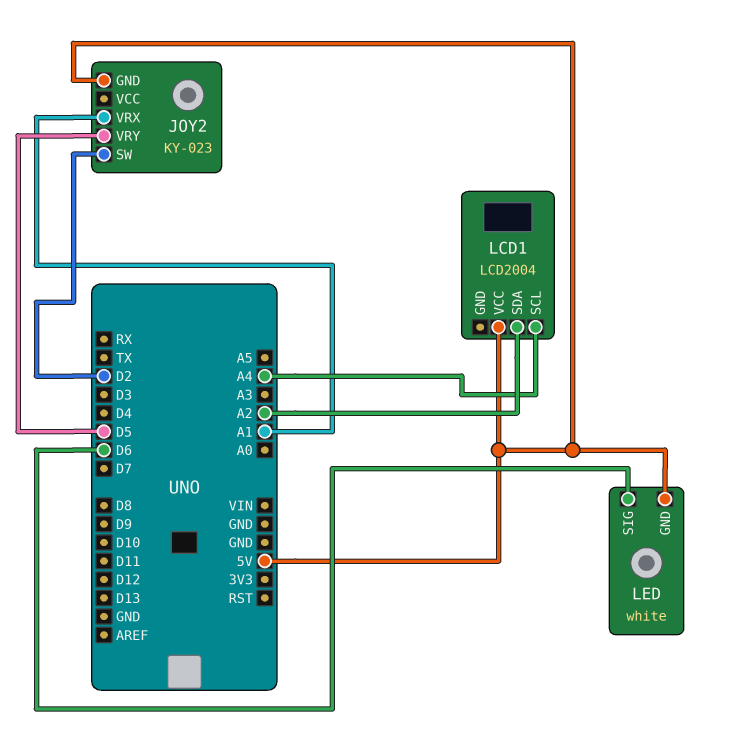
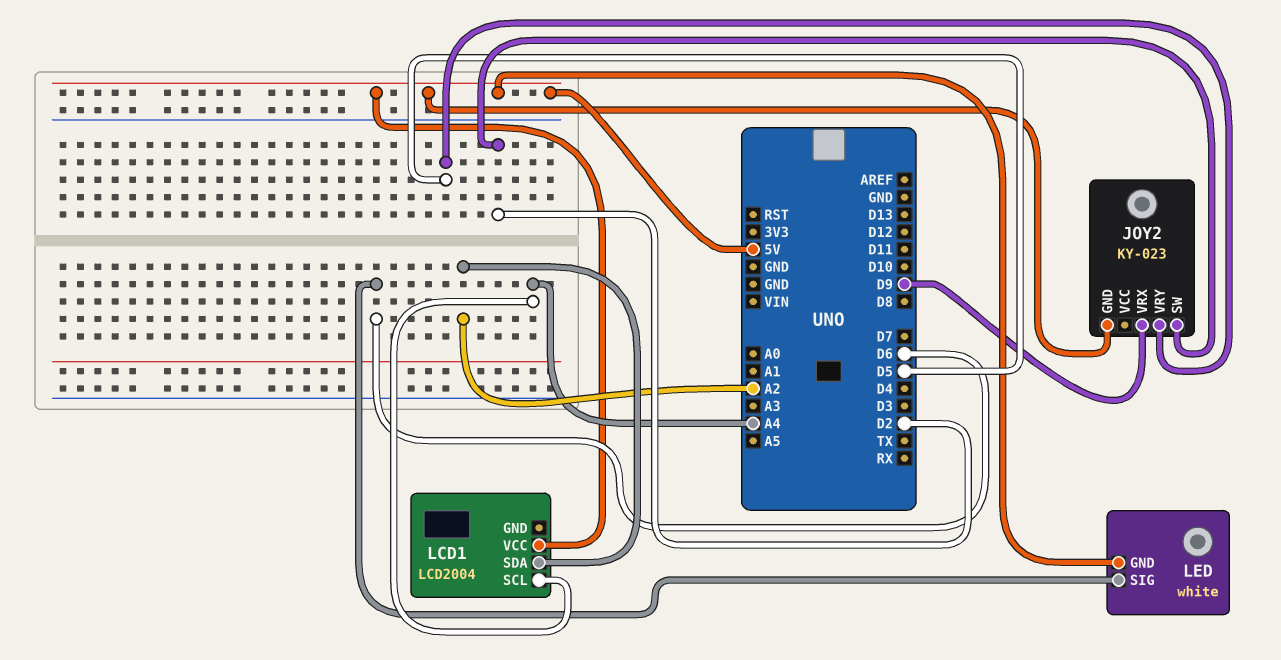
JOY2 pin VRX: A1 -> D9

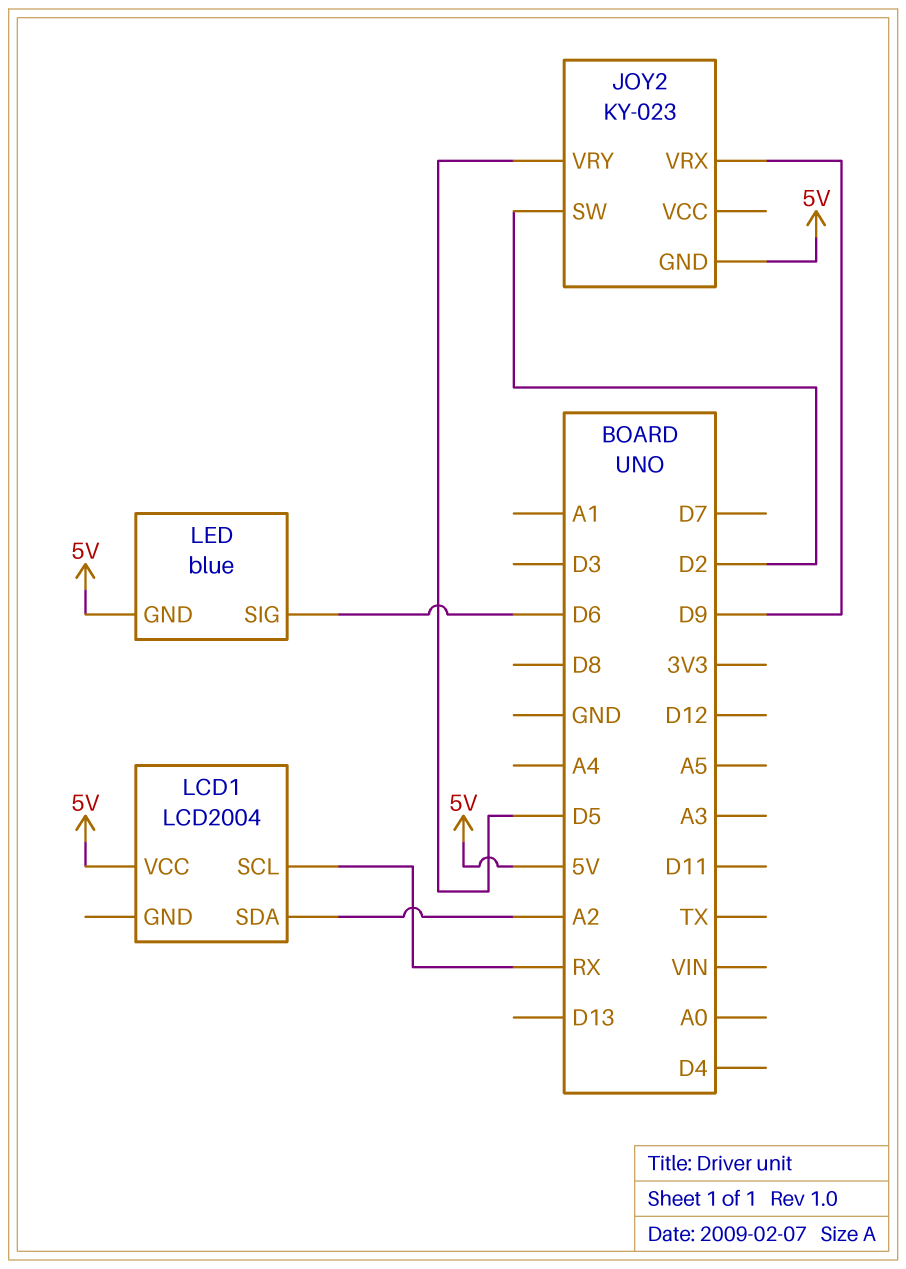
LCD1 pin SCL: A4 -> RX
LED: white -> blue

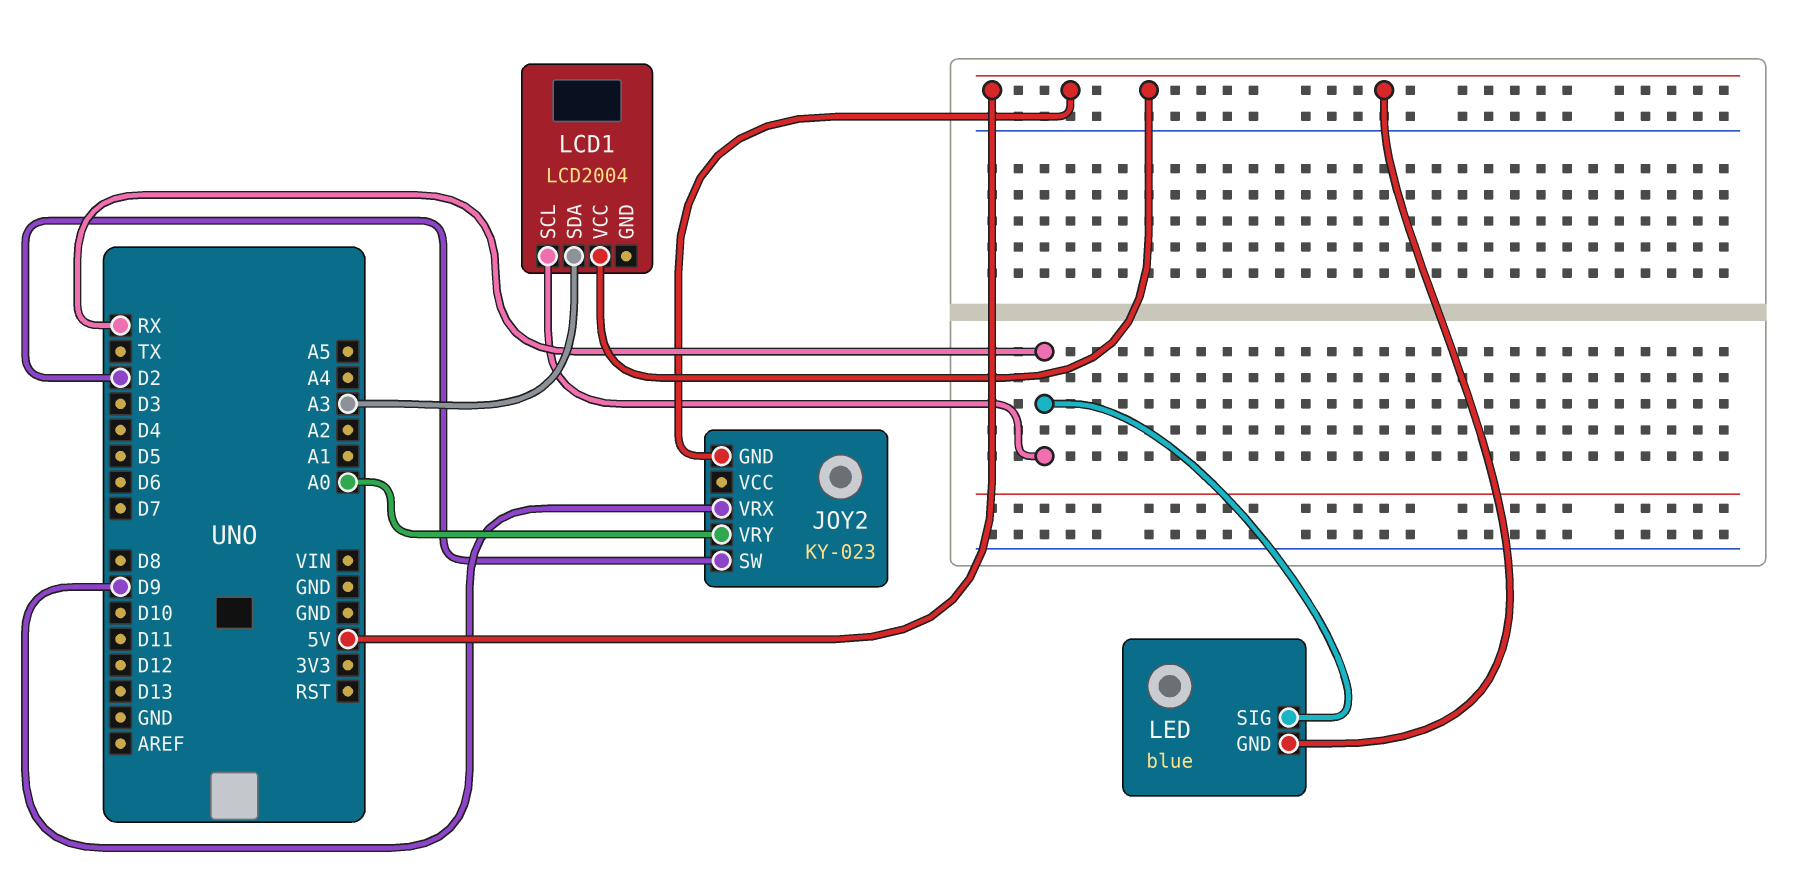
JOY2 pin VRY: D5 -> A0
LCD1 pin SDA: A2 -> A3
LED pin SIG: D6 -> RX

